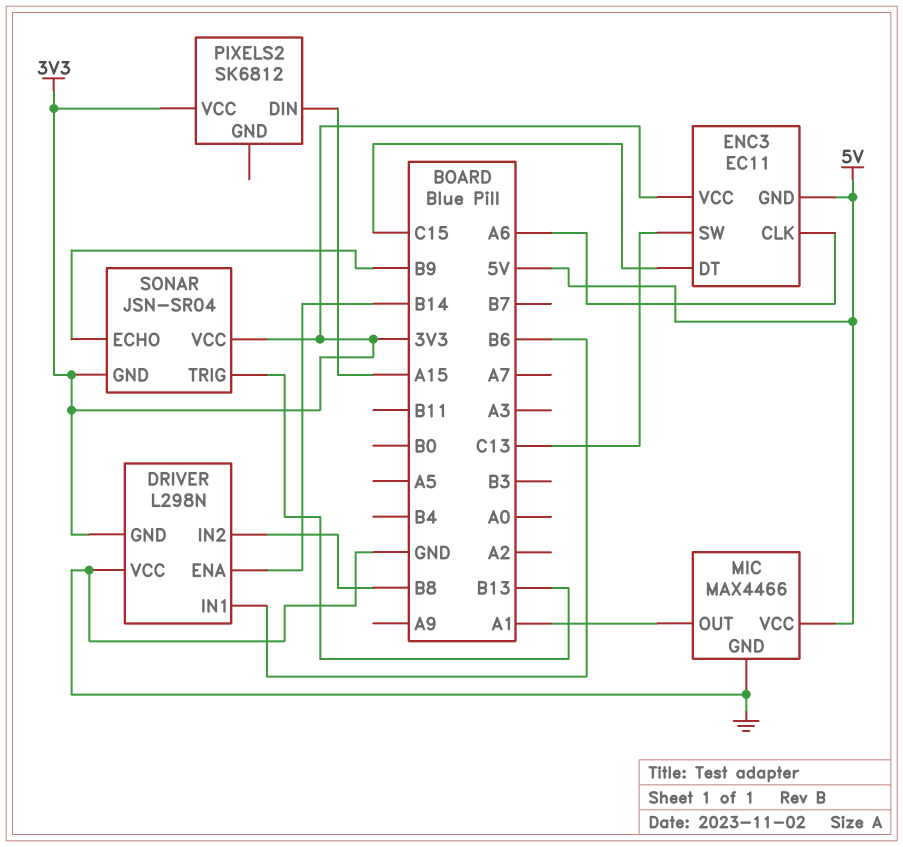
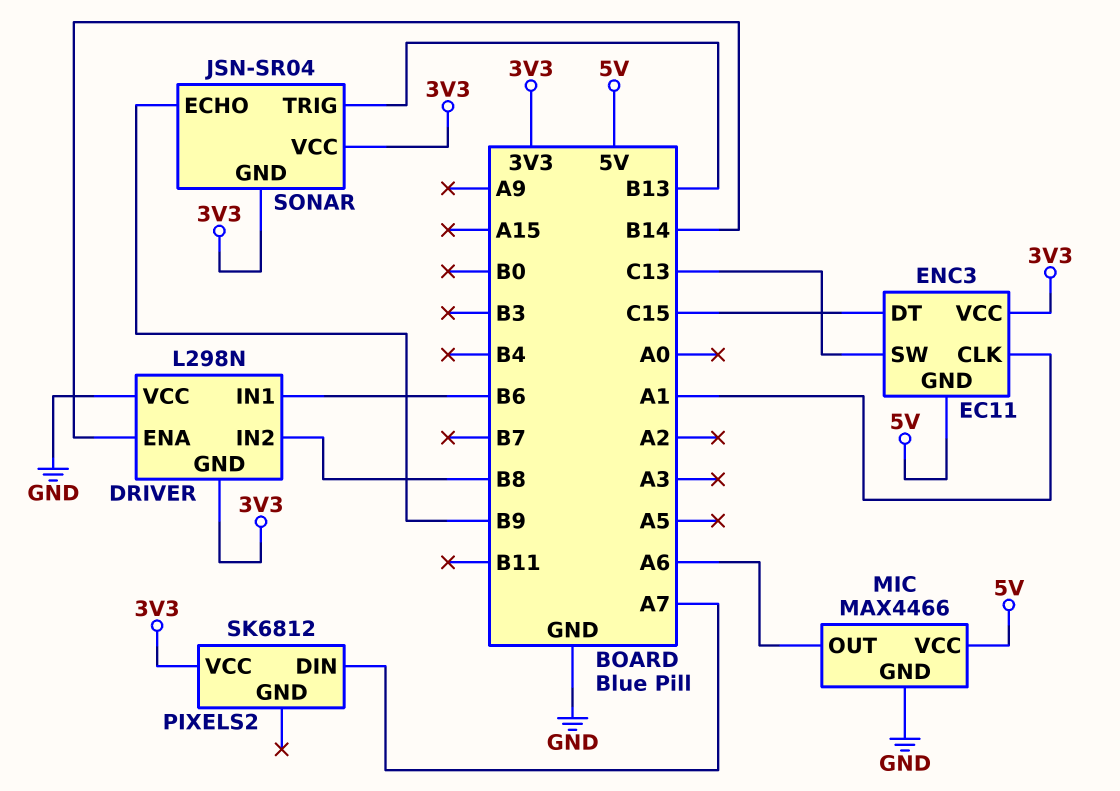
ENC3 pin CLK: A6 -> A1
MIC pin OUT: A1 -> A6
PIXELS2 pin DIN: A15 -> A7

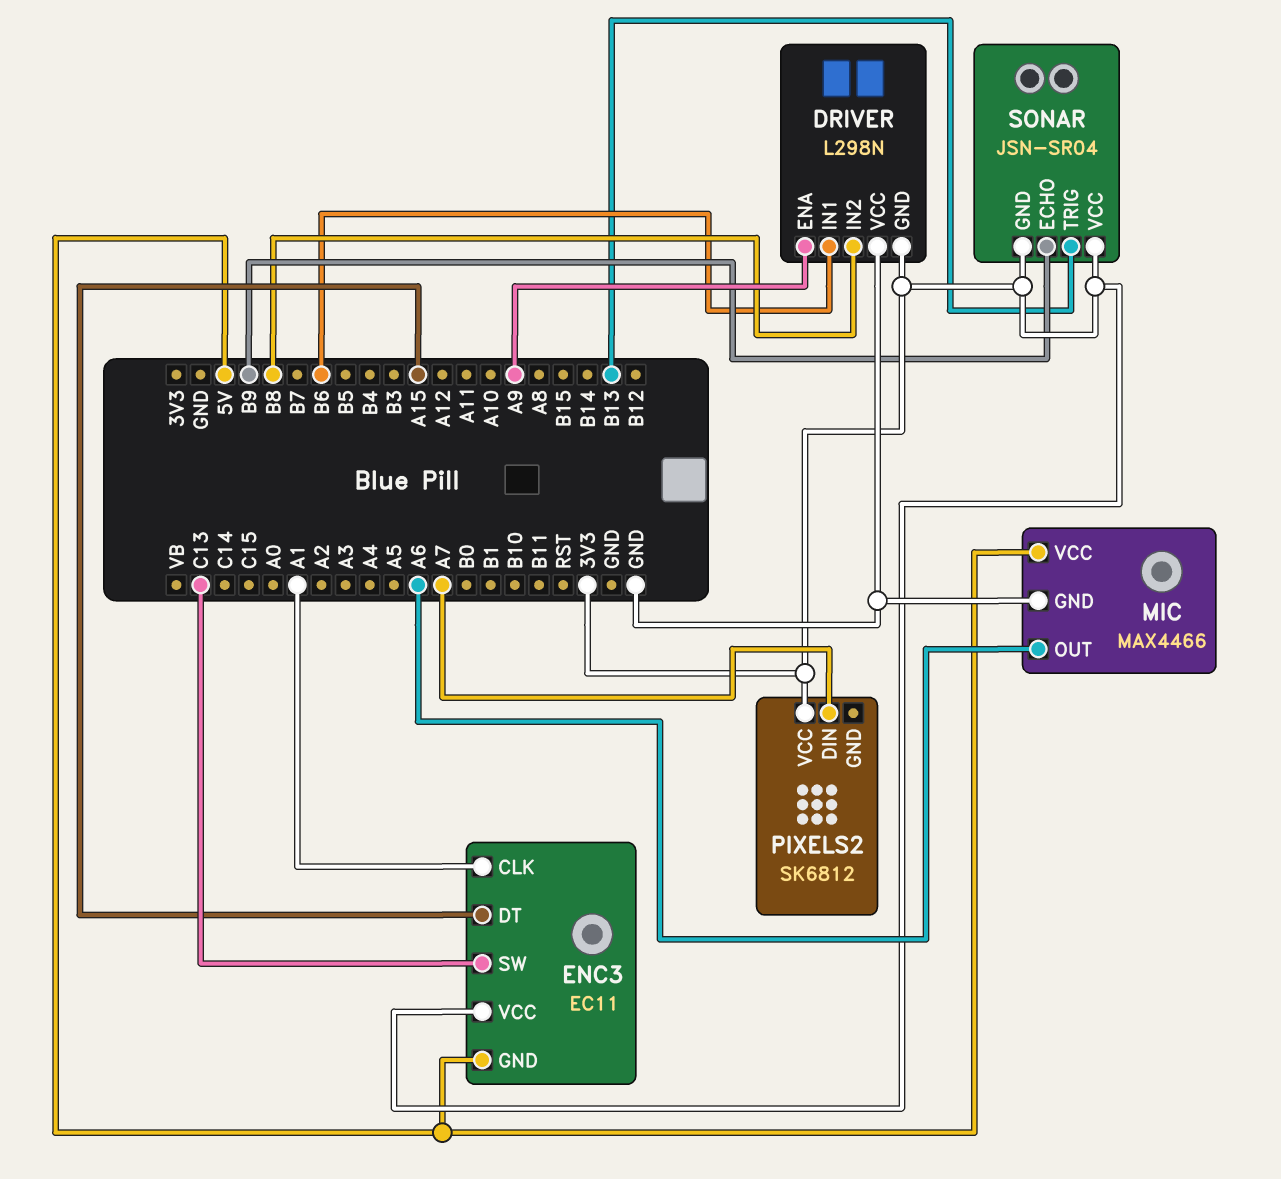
DRIVER pin ENA: B14 -> A9
ENC3 pin DT: C15 -> A15

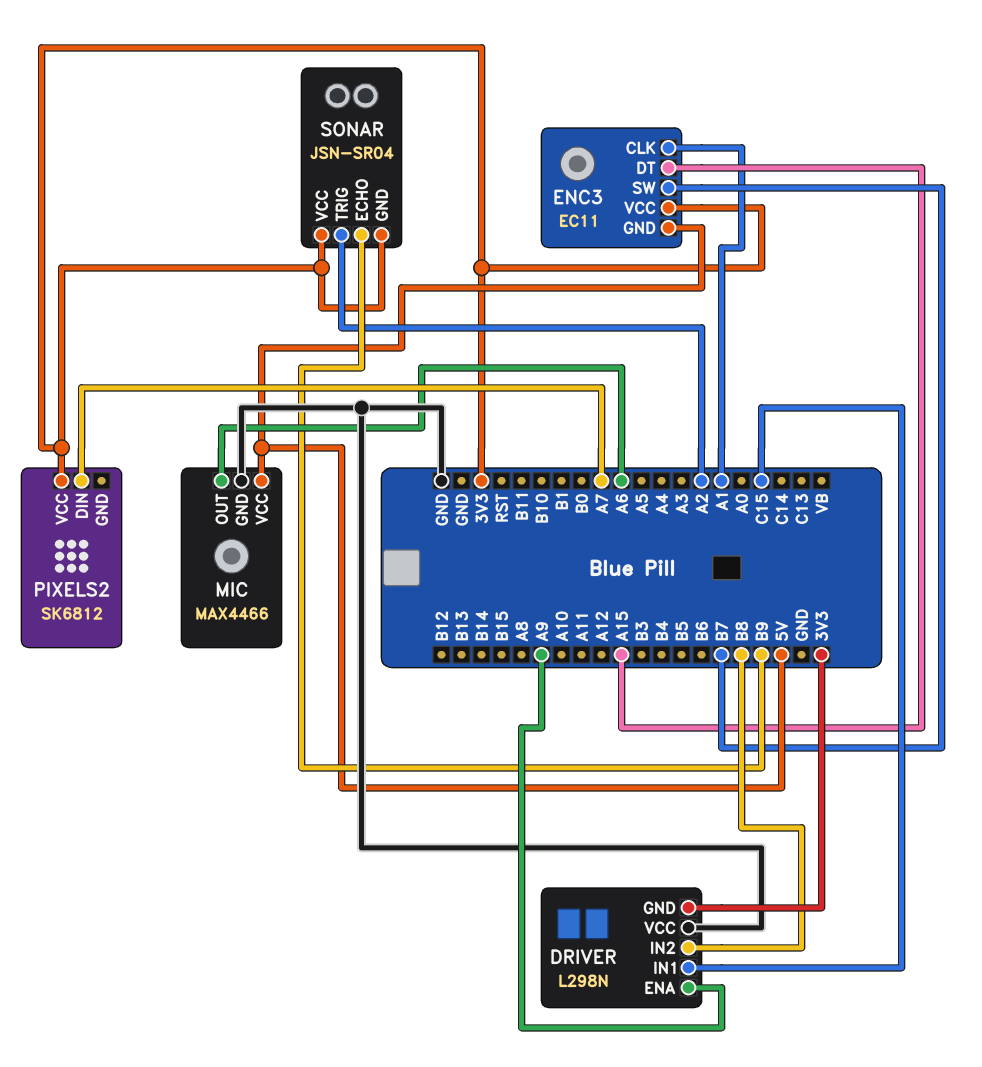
DRIVER pin IN1: B6 -> C15
ENC3 pin SW: C13 -> B7
SONAR pin TRIG: B13 -> A2

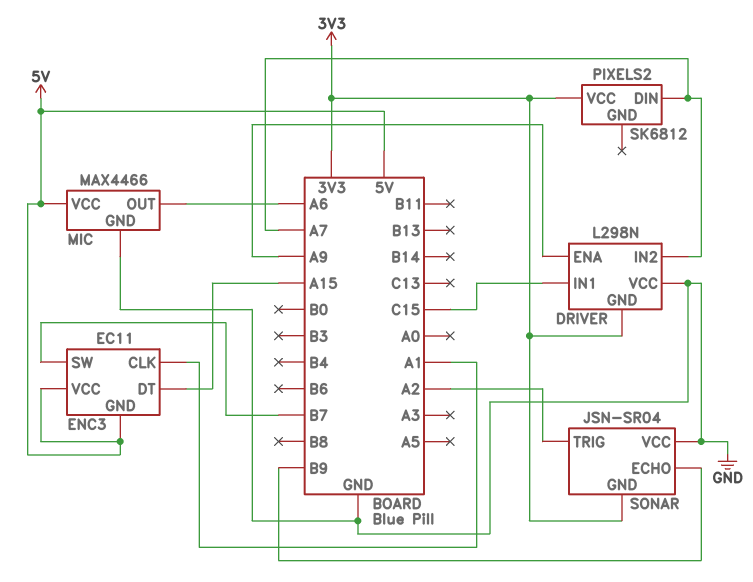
DRIVER pin IN2: B8 -> A7
ENC3 pin VCC: 3V3 -> 5V
SONAR pin VCC: 3V3 -> GND

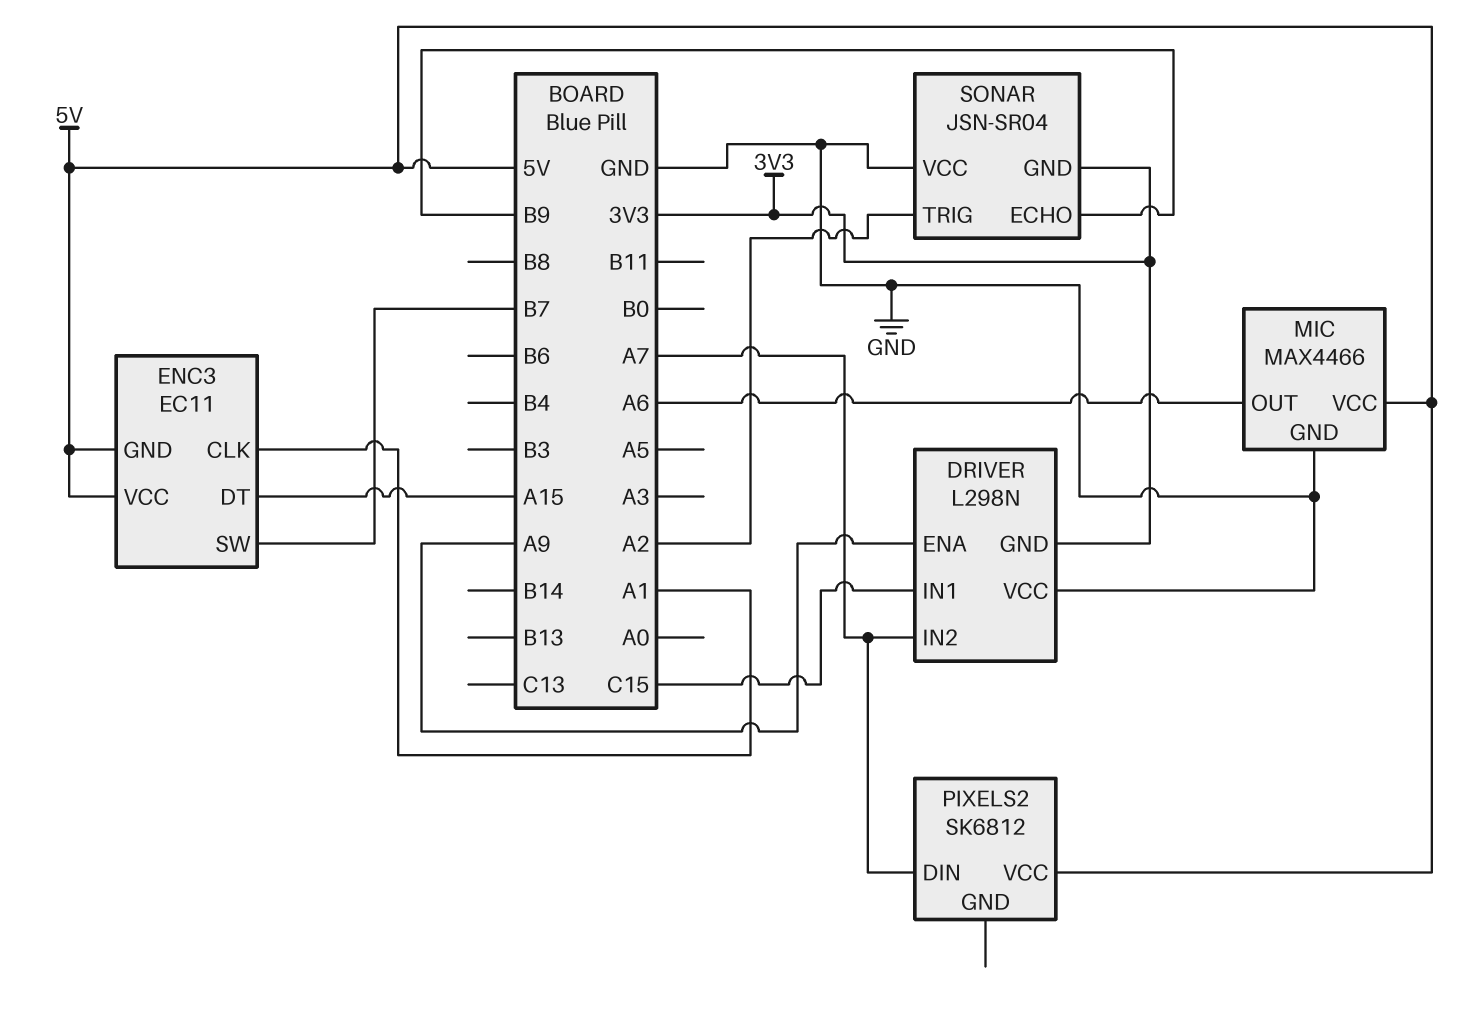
PIXELS2 pin VCC: 3V3 -> 5V

